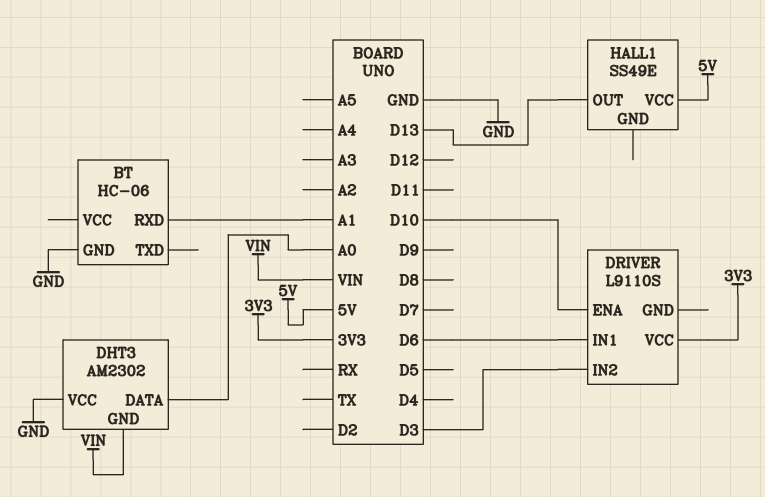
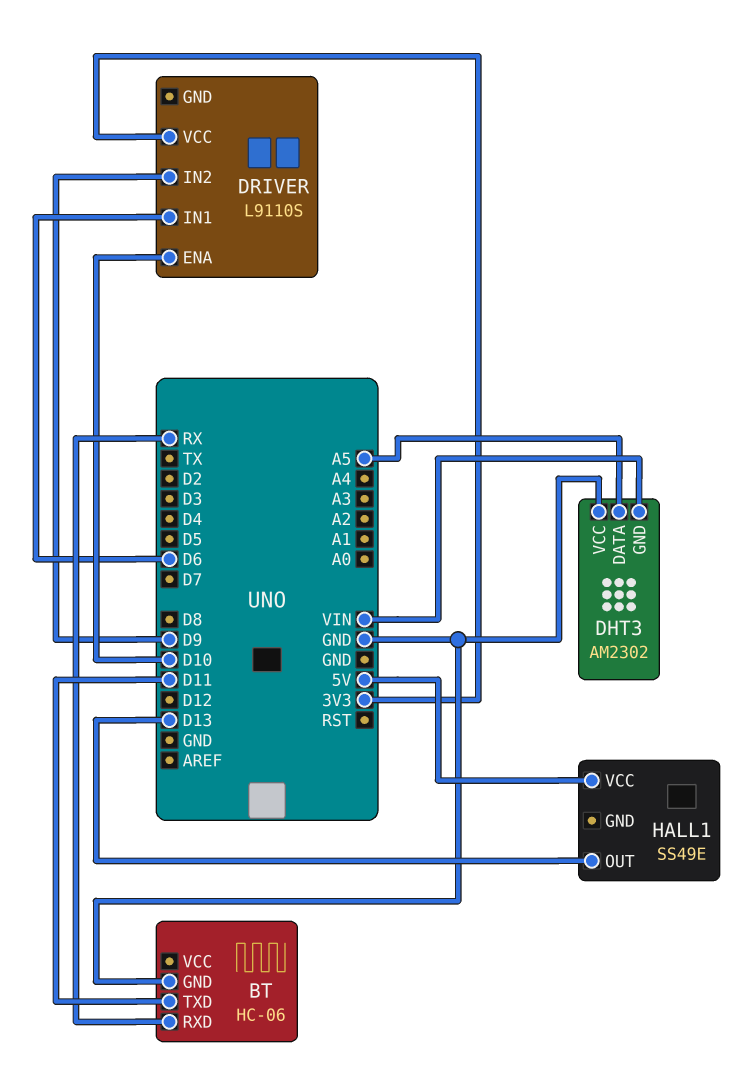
BT pin RXD: A1 -> RX
BT pin TXD: none -> D11
DHT3 pin DATA: A0 -> A5
DRIVER pin IN2: D3 -> D9

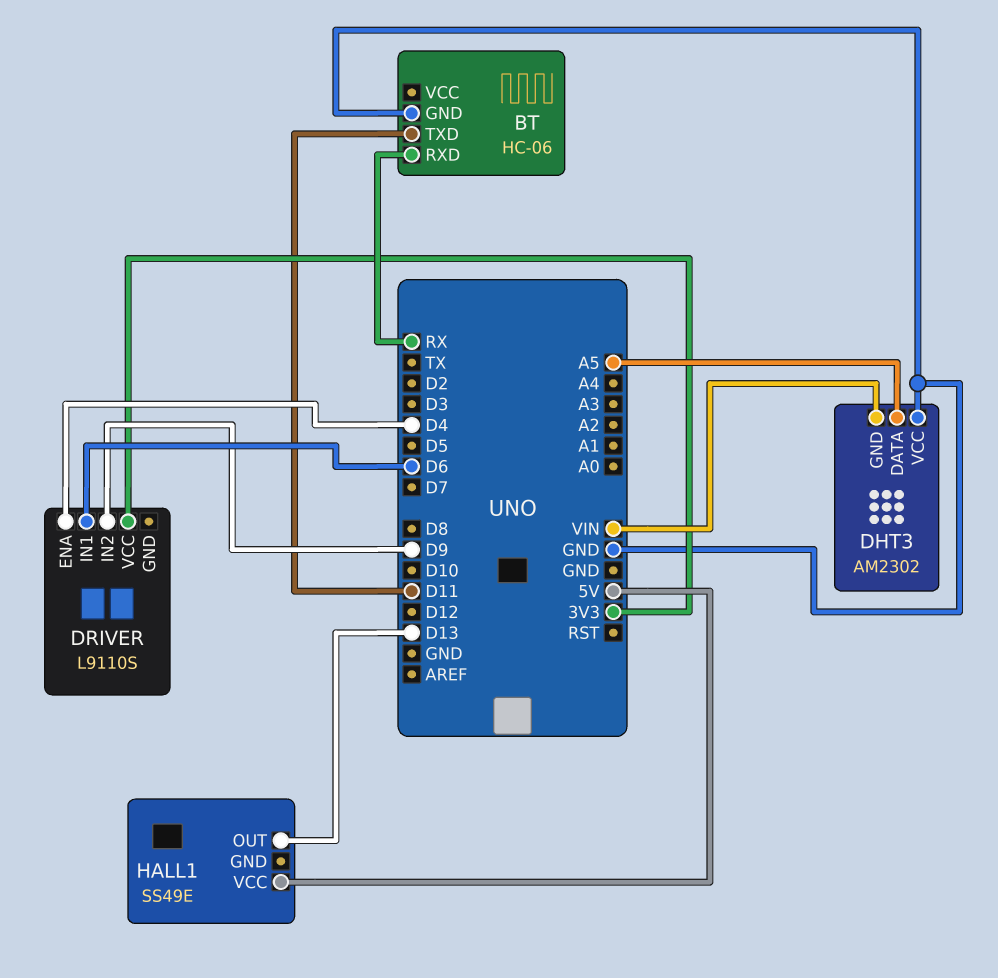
DRIVER pin ENA: D10 -> D4

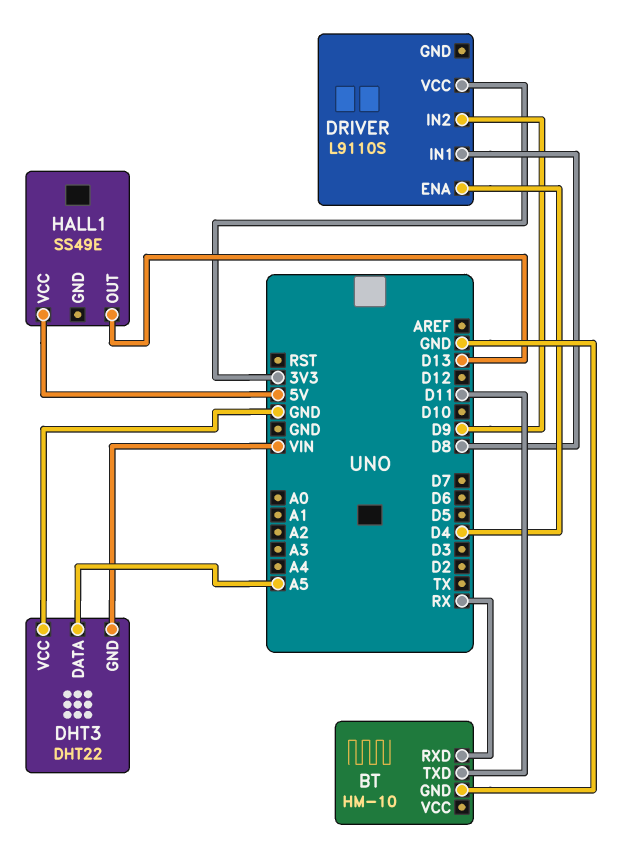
BT: HC-06 -> HM-10
DHT3: AM2302 -> DHT22
DRIVER pin IN1: D6 -> D8

